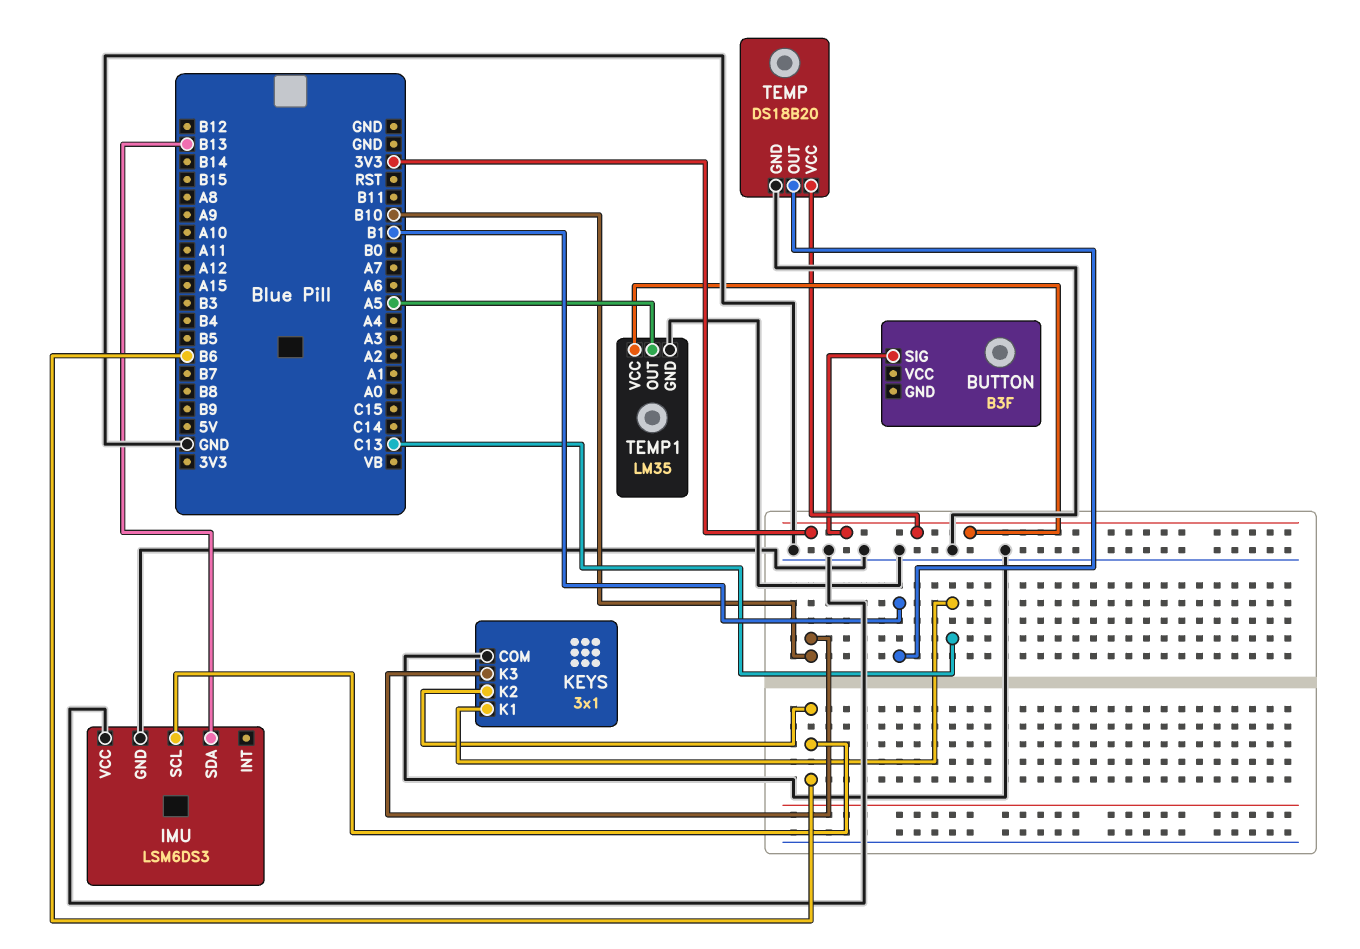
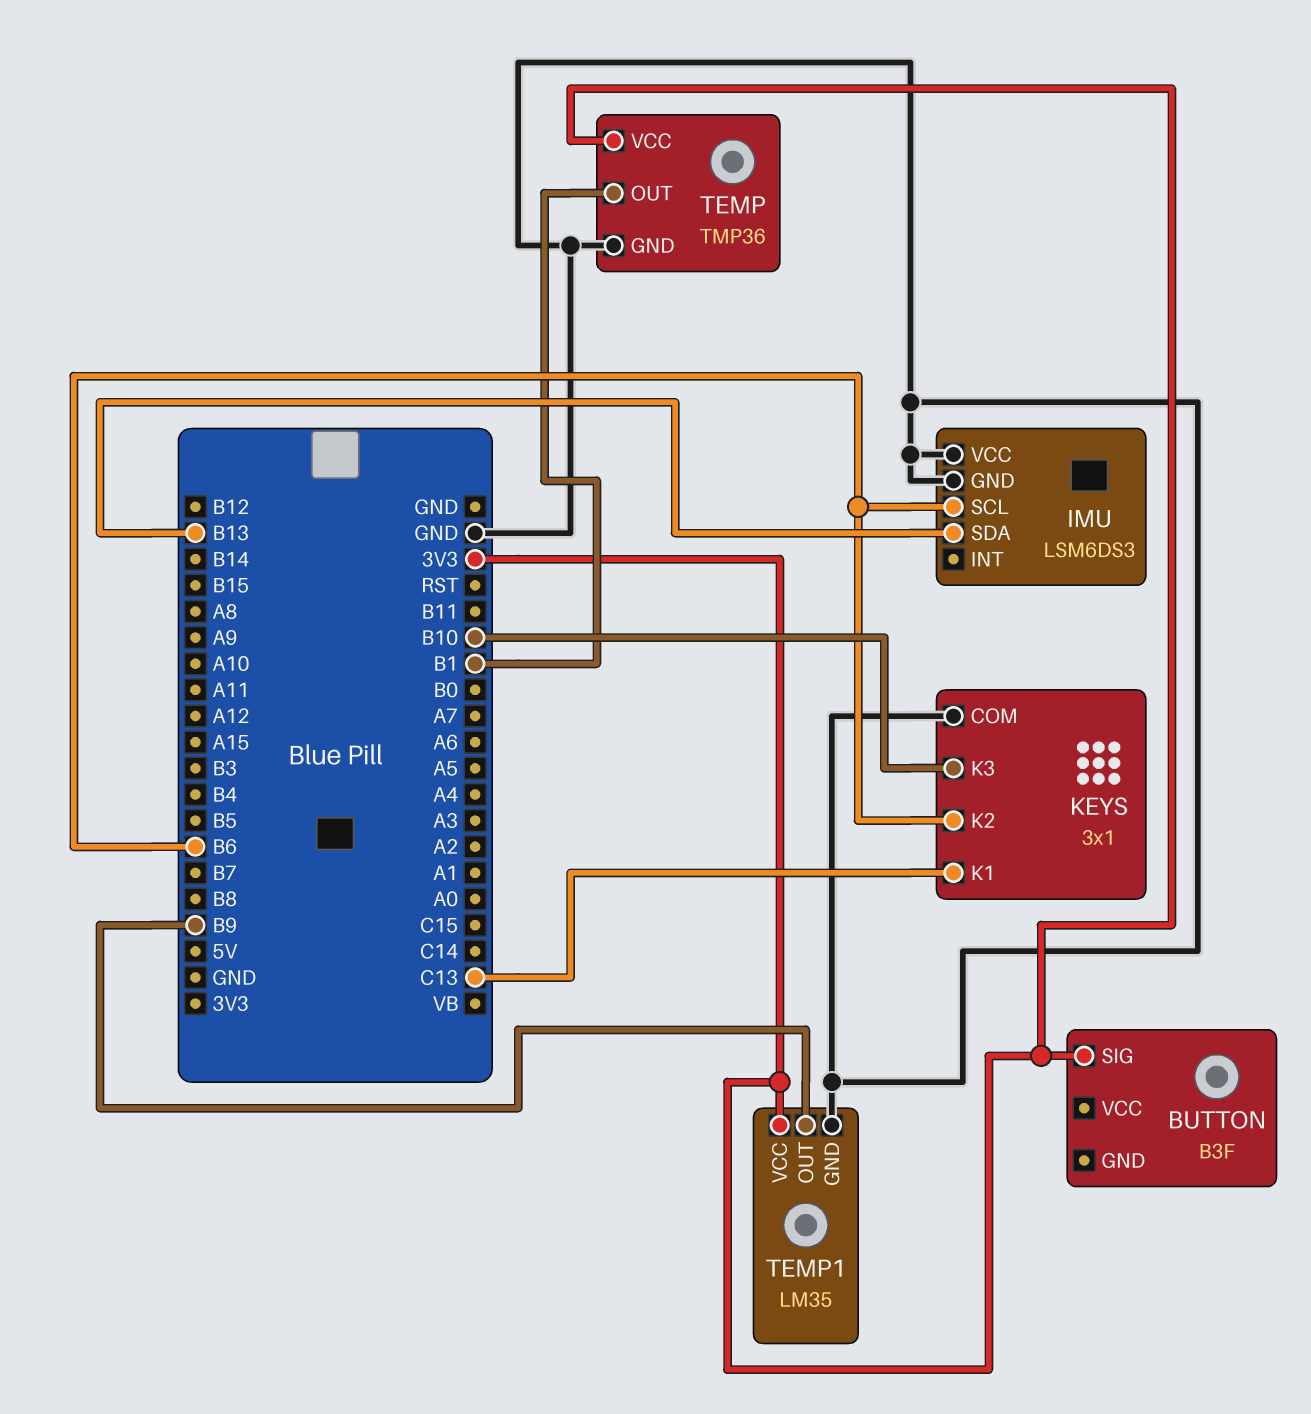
TEMP: DS18B20 -> TMP36
TEMP1 pin OUT: A5 -> B9

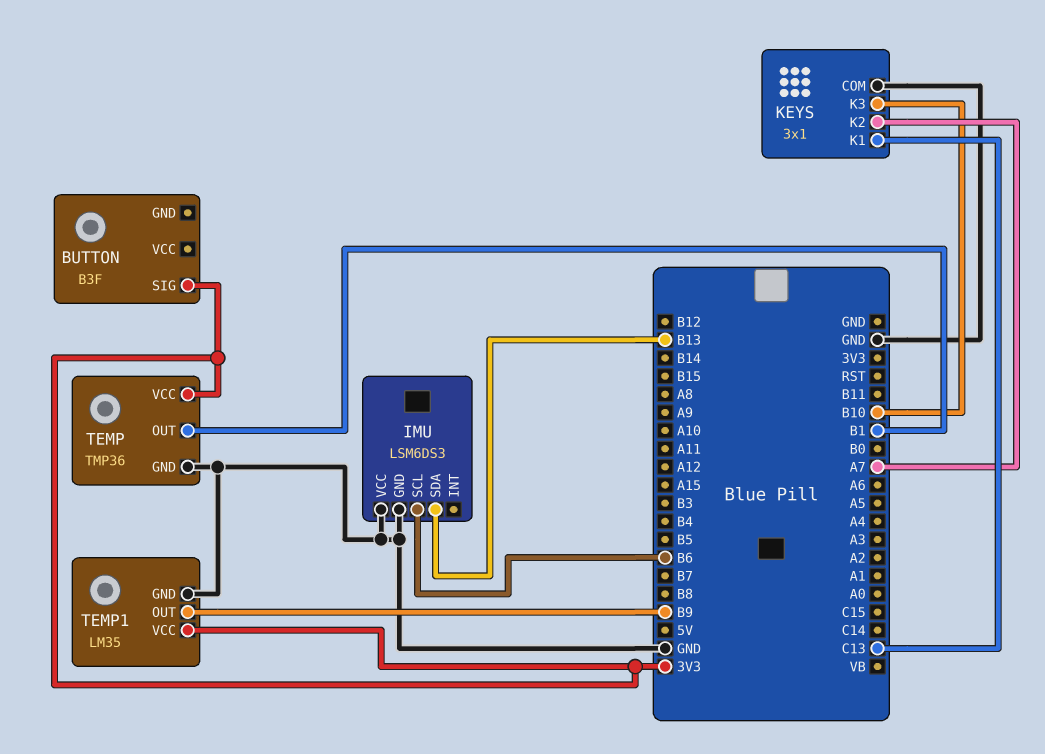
KEYS pin K2: B6 -> A7

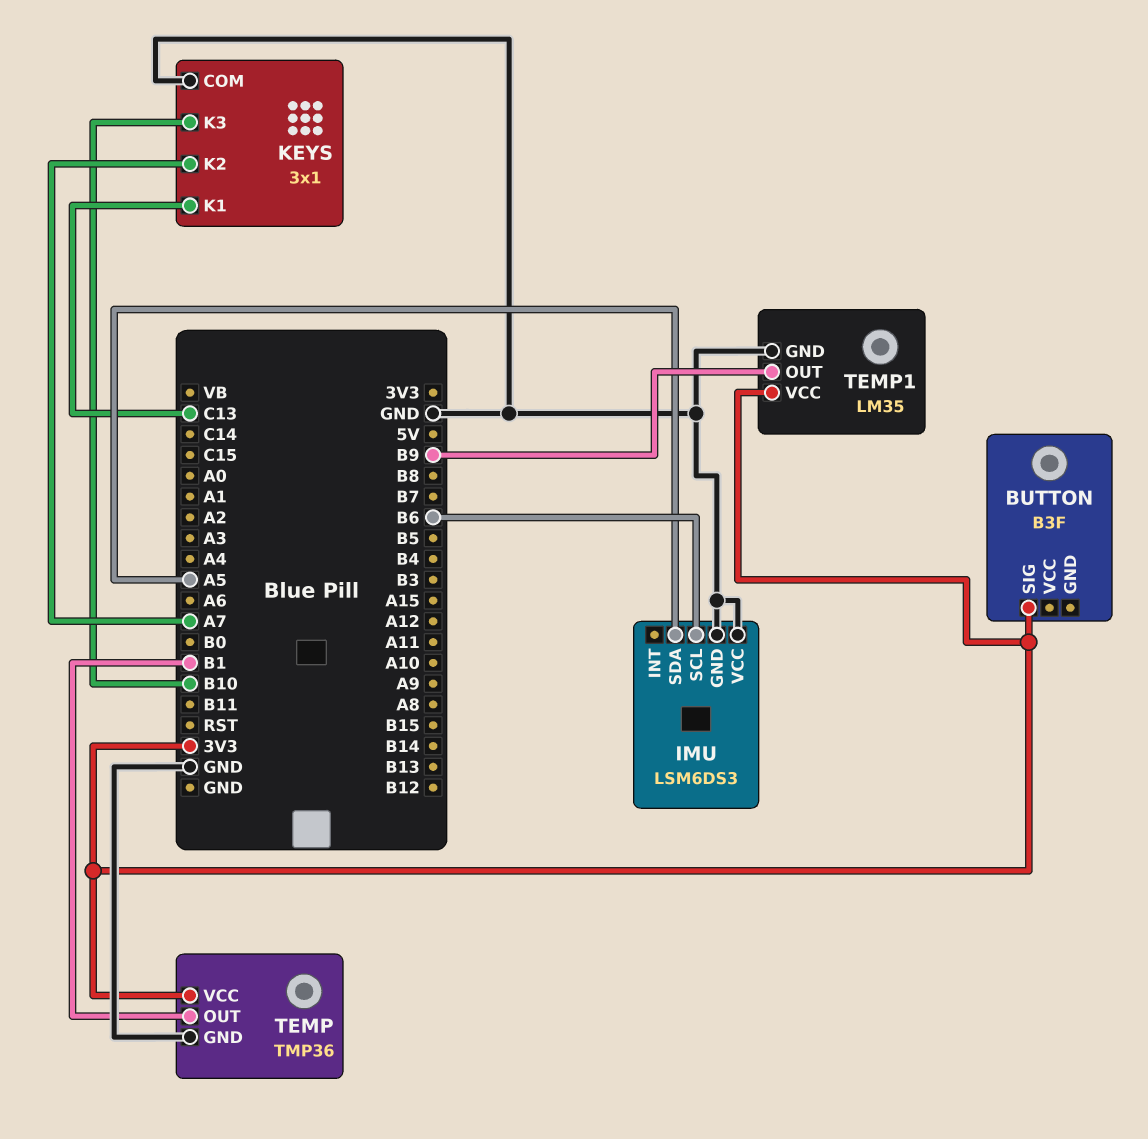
IMU pin SDA: B13 -> A5

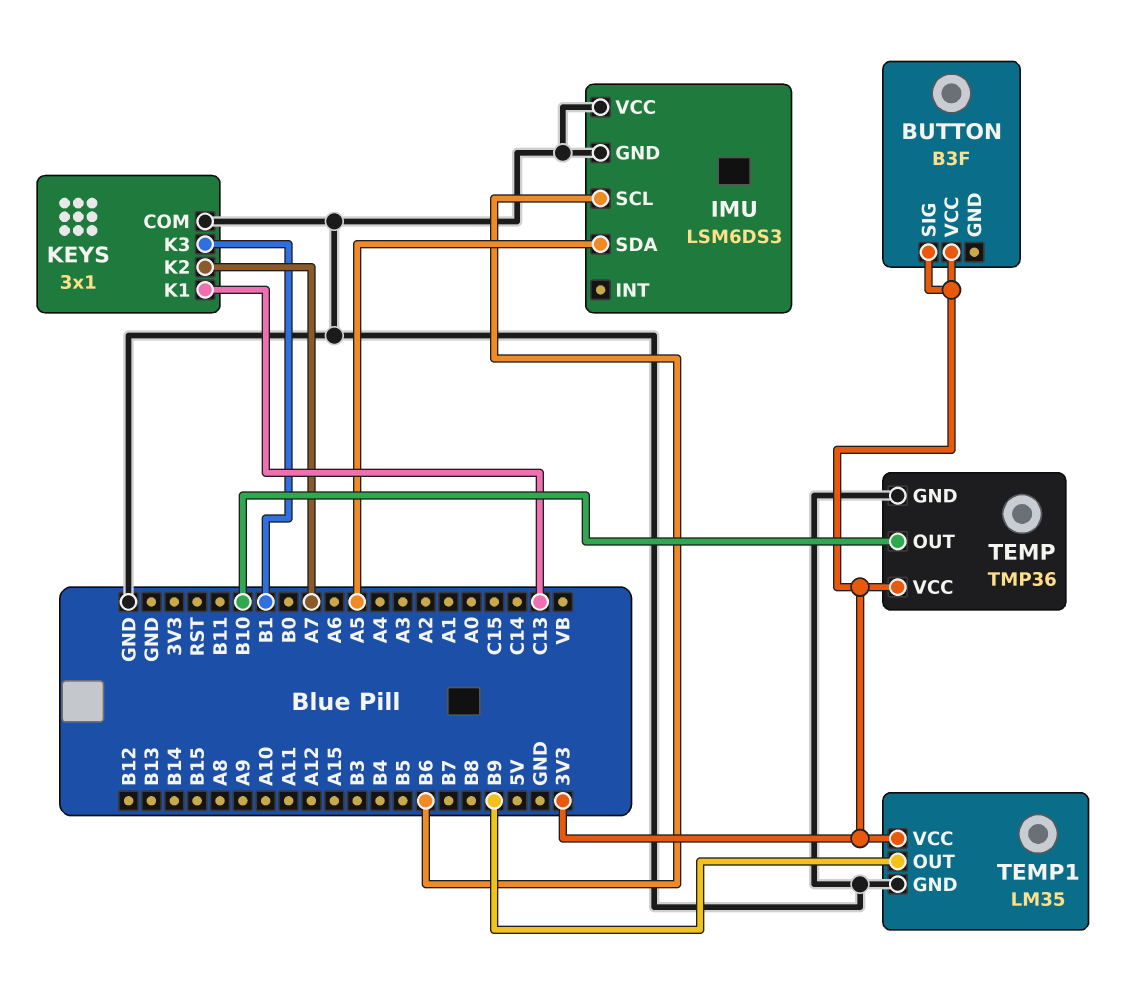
BUTTON pin VCC: none -> 3V3
KEYS pin K3: B10 -> B1
TEMP pin OUT: B1 -> B10

